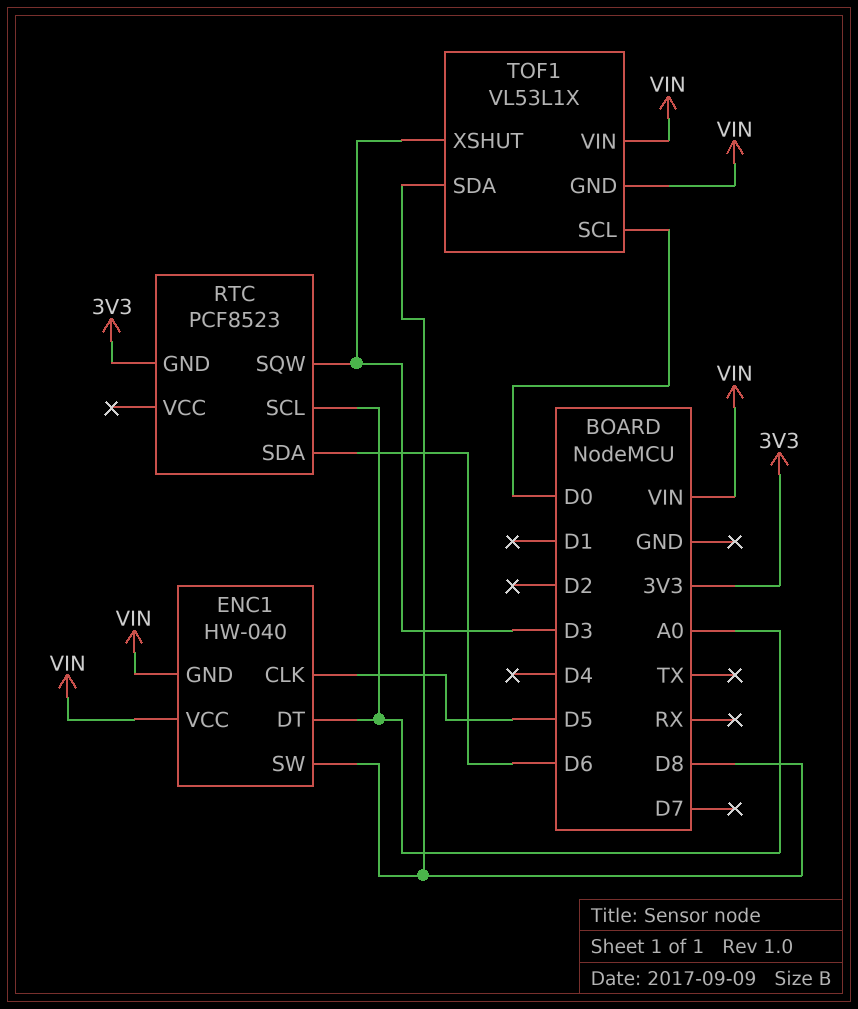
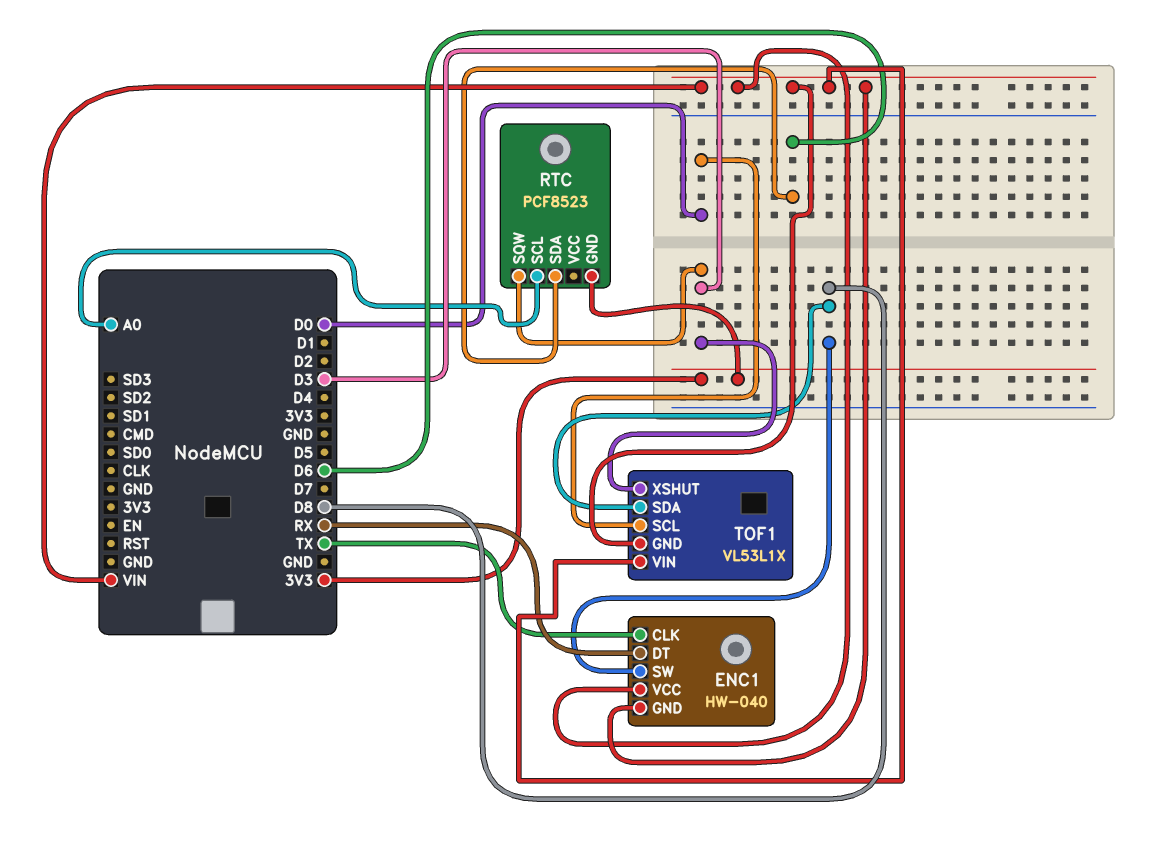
ENC1 pin CLK: D5 -> TX
ENC1 pin DT: A0 -> RX

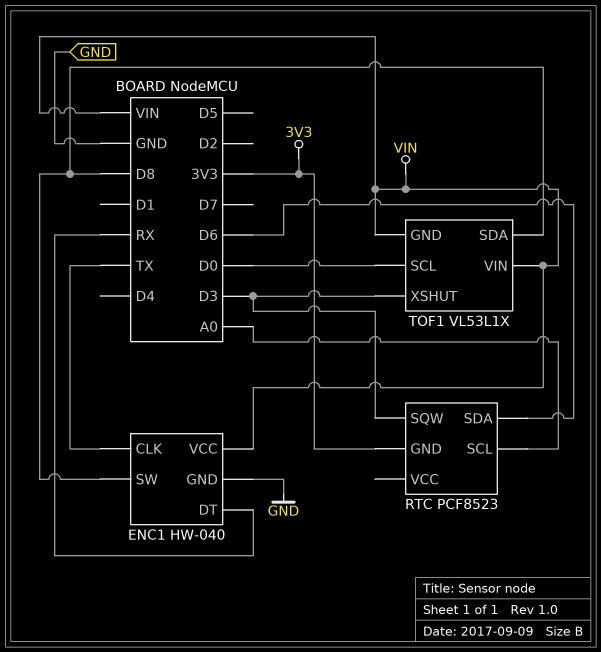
ENC1 pin GND: VIN -> GND

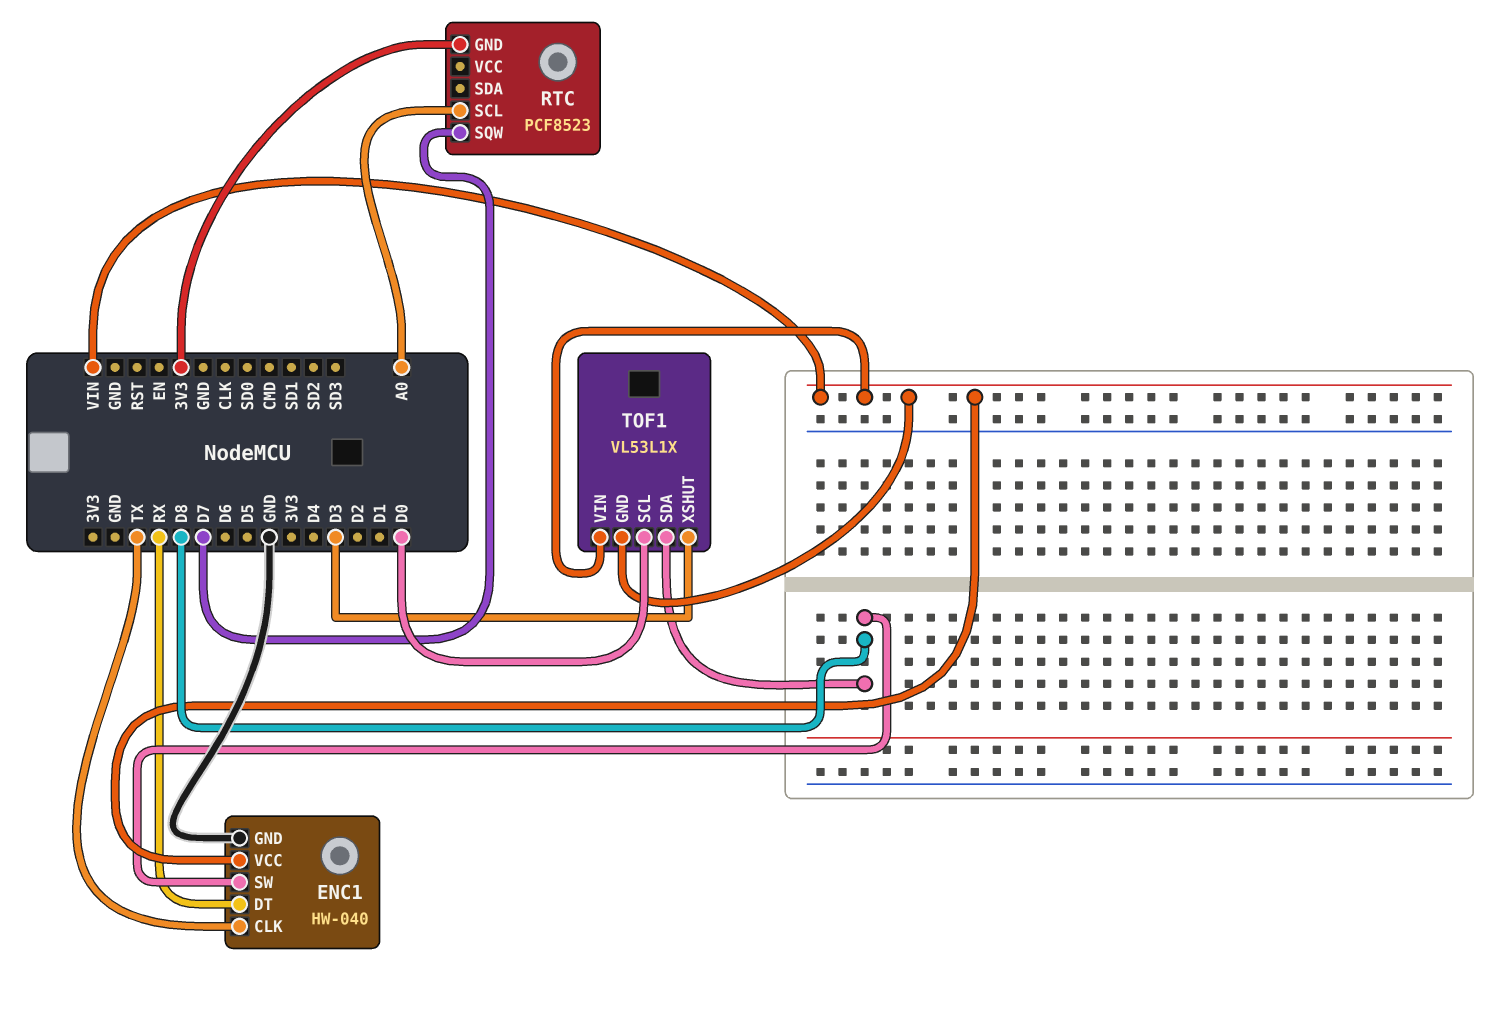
RTC pin SDA: D6 -> none
RTC pin SQW: D3 -> D7

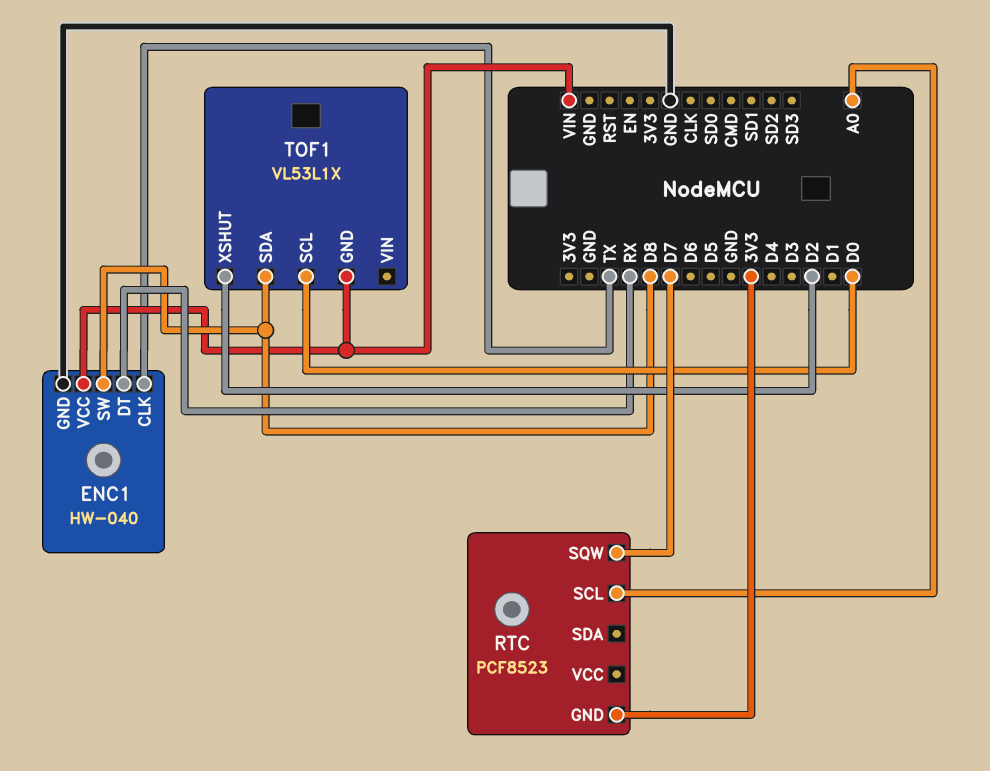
TOF1 pin VIN: VIN -> none
TOF1 pin XSHUT: D3 -> D2

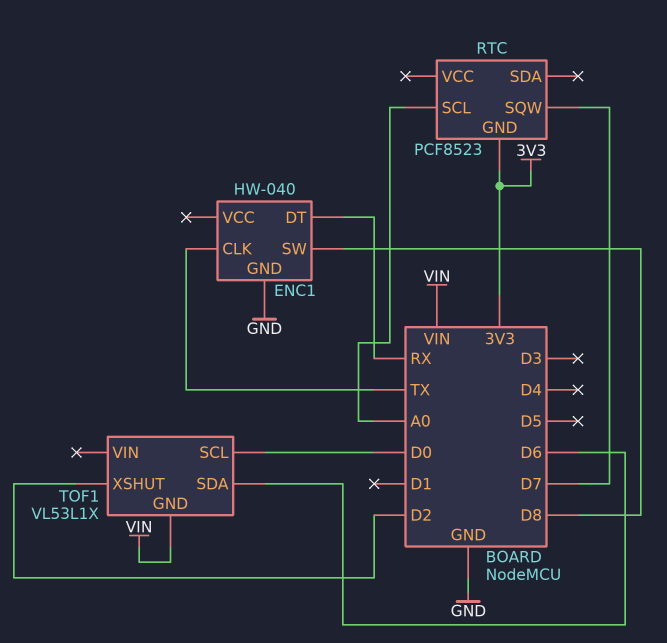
ENC1 pin VCC: VIN -> none
TOF1 pin SDA: D8 -> D6

